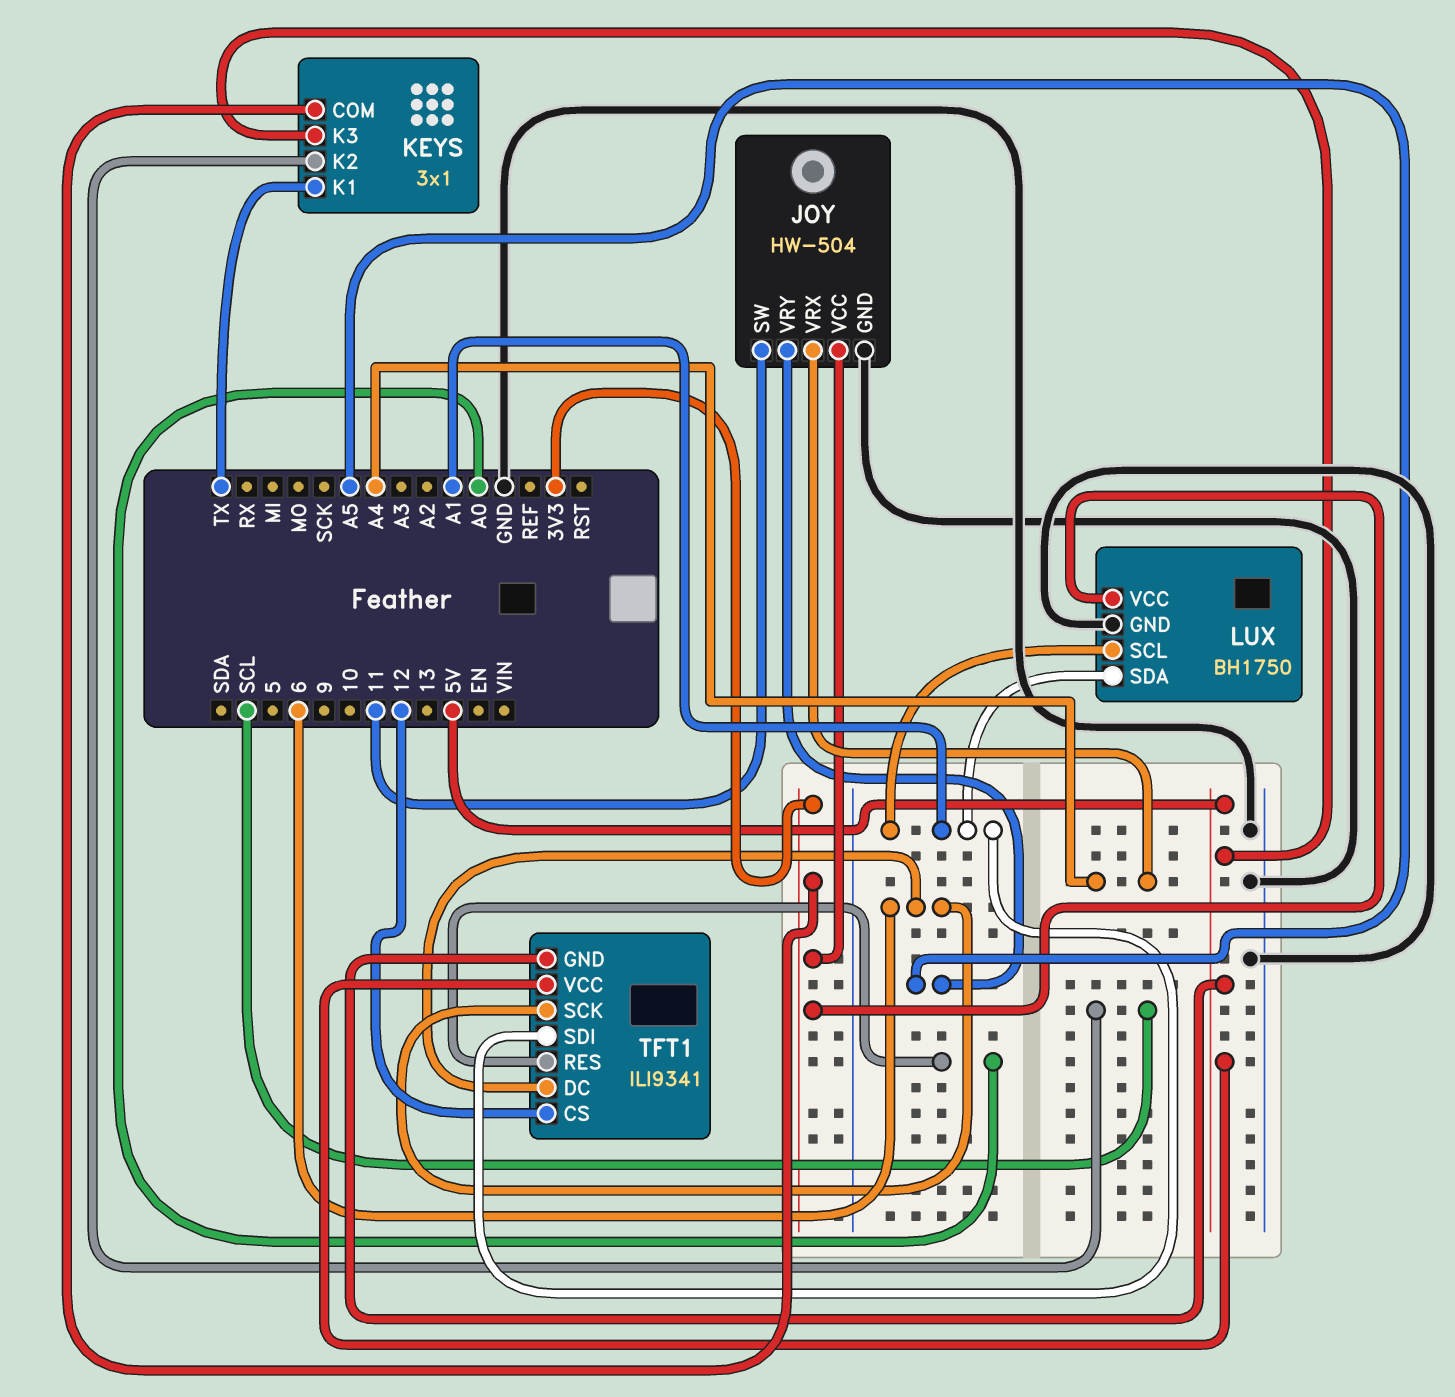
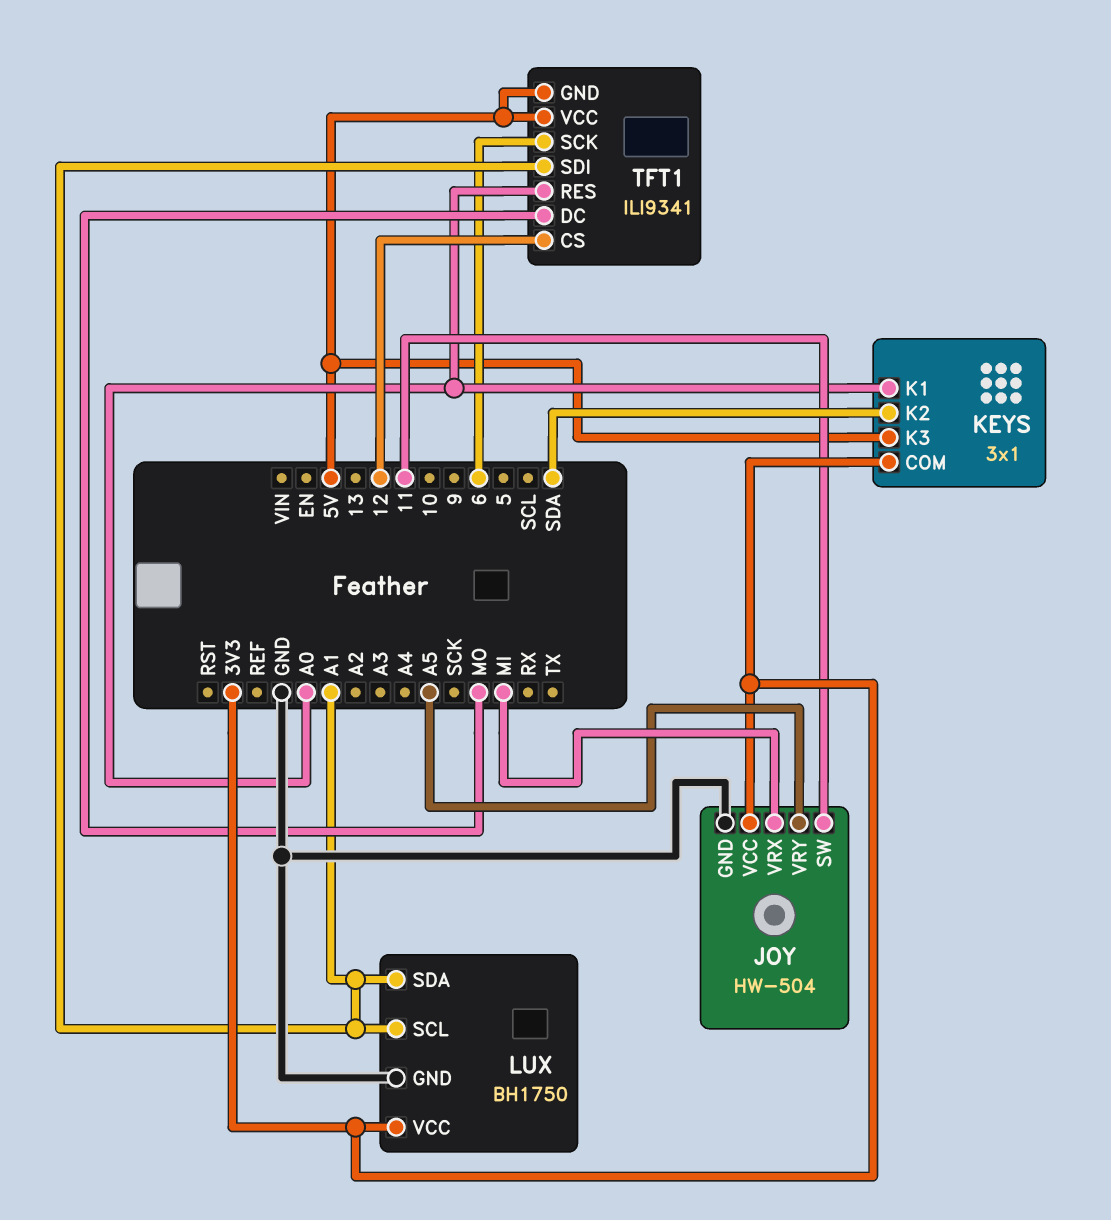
JOY pin VRX: A4 -> MI
KEYS pin K1: TX -> A0
KEYS pin K2: SCL -> SDA
TFT1 pin DC: 6 -> MO

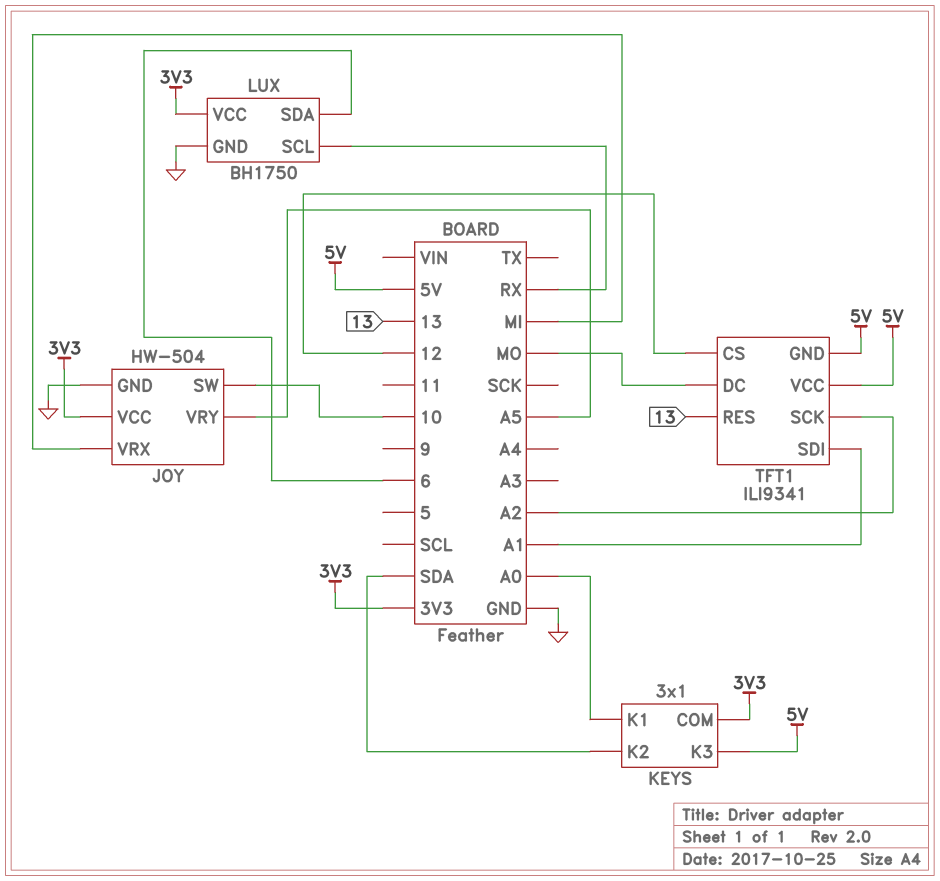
JOY pin SW: 11 -> 10
LUX pin SCL: A1 -> RX
LUX pin SDA: A1 -> 6
TFT1 pin RES: A0 -> 13
TFT1 pin SCK: 6 -> A2

